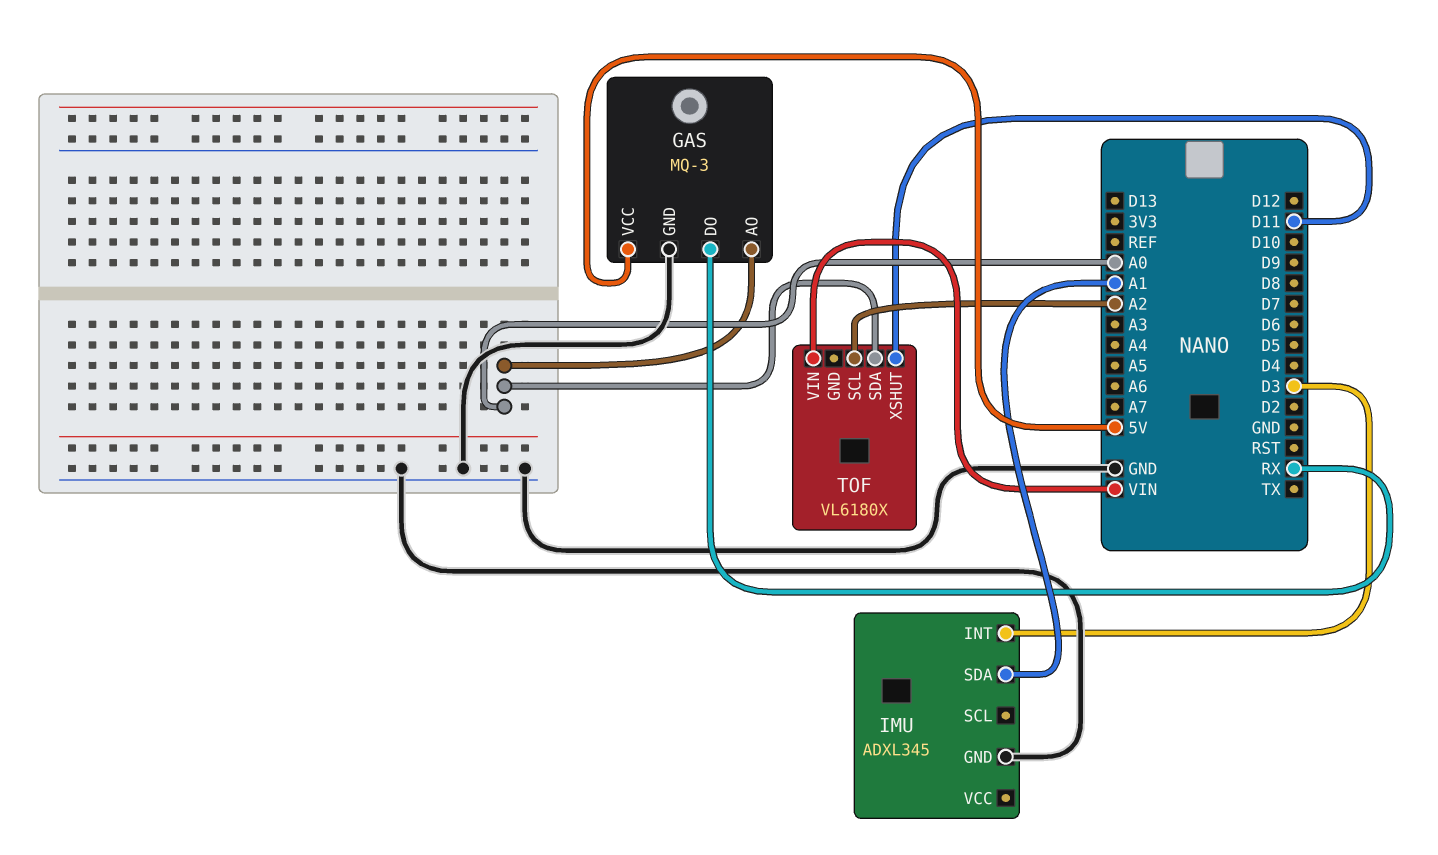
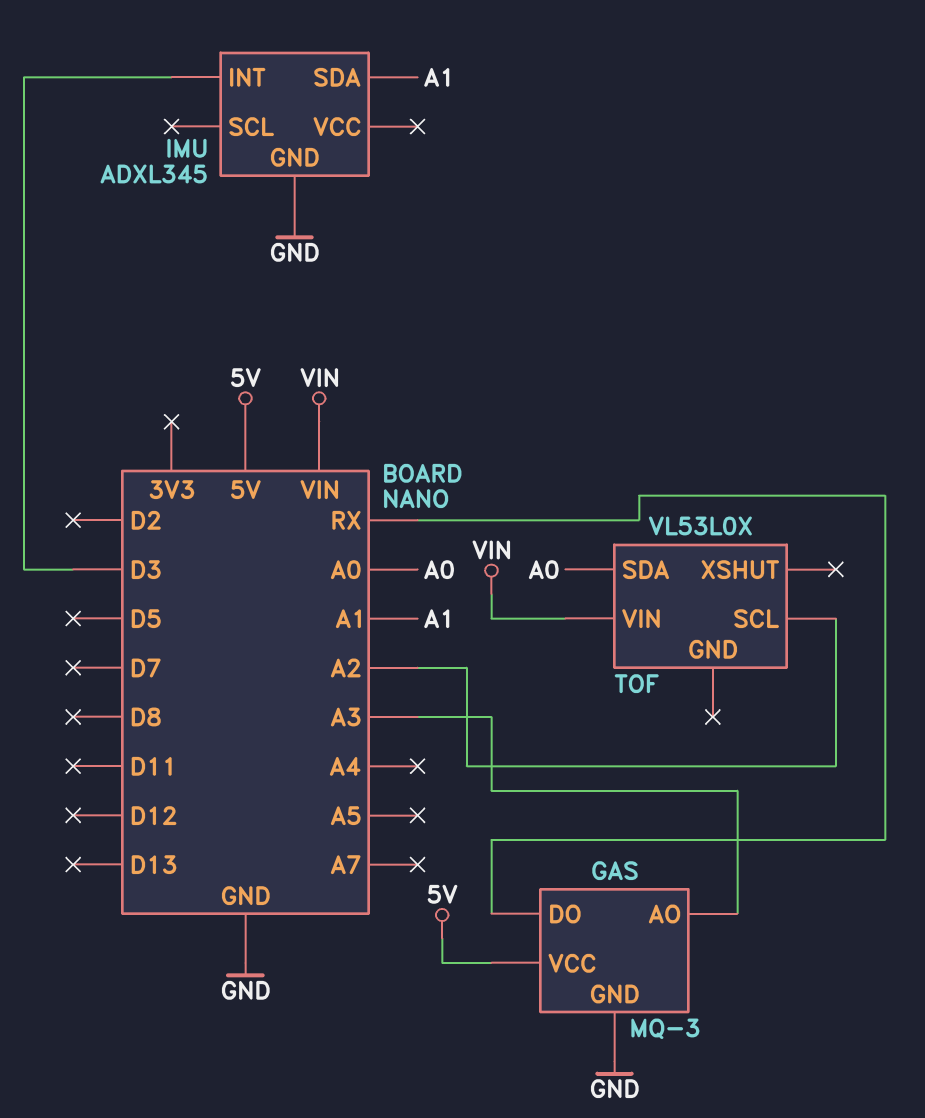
GAS pin AO: A0 -> A3
TOF: VL6180X -> VL53L0X
TOF pin XSHUT: D11 -> none

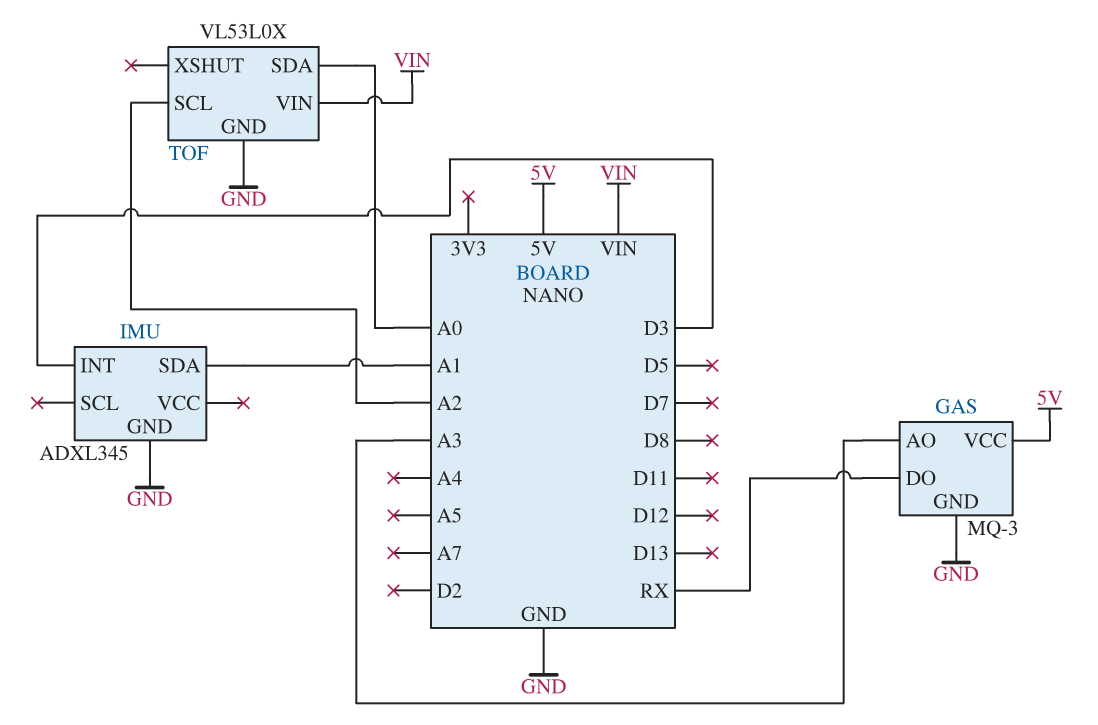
TOF pin GND: none -> GND

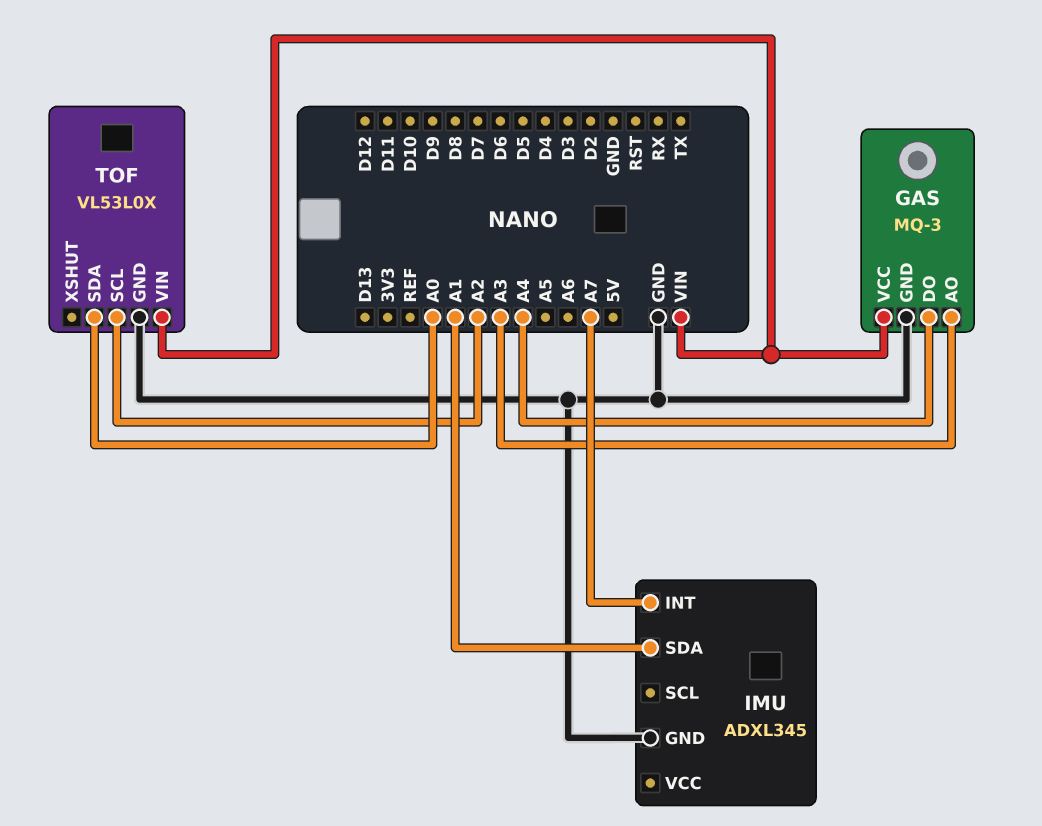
GAS pin DO: RX -> A4
GAS pin VCC: 5V -> VIN
IMU pin INT: D3 -> A7

